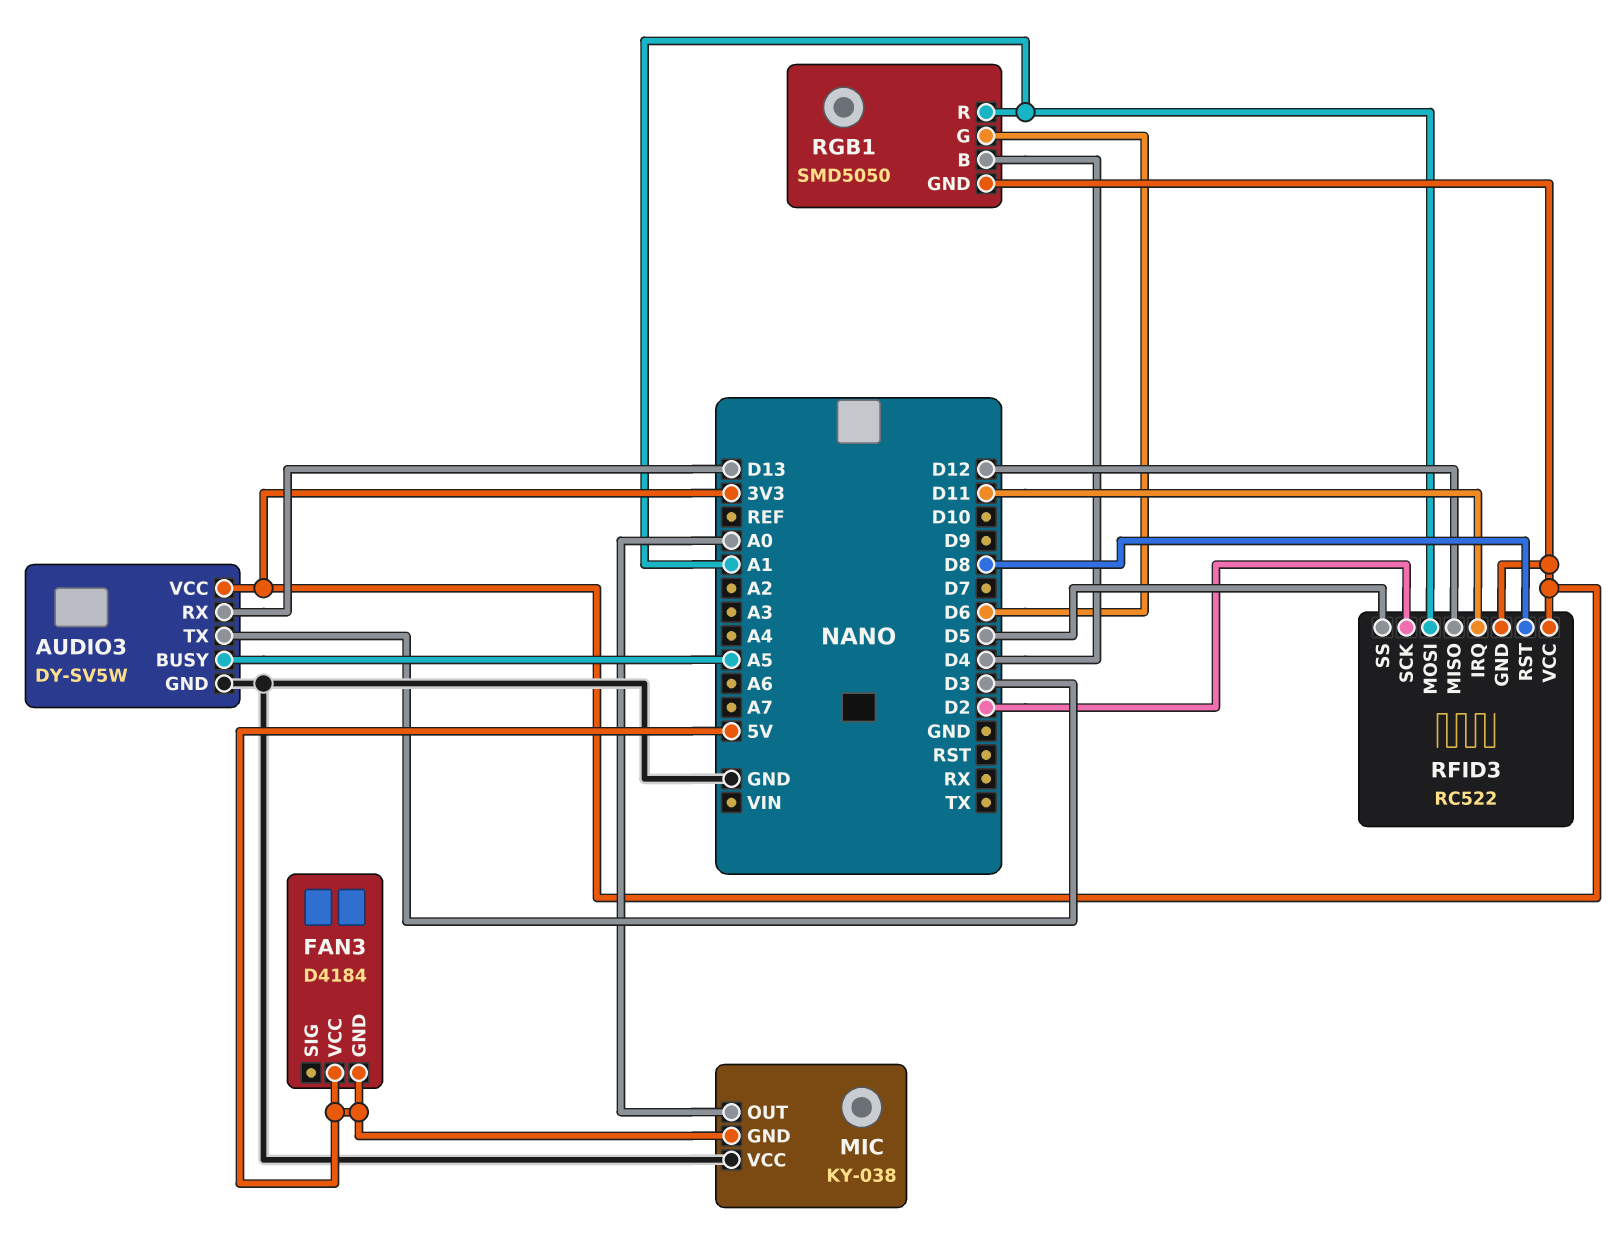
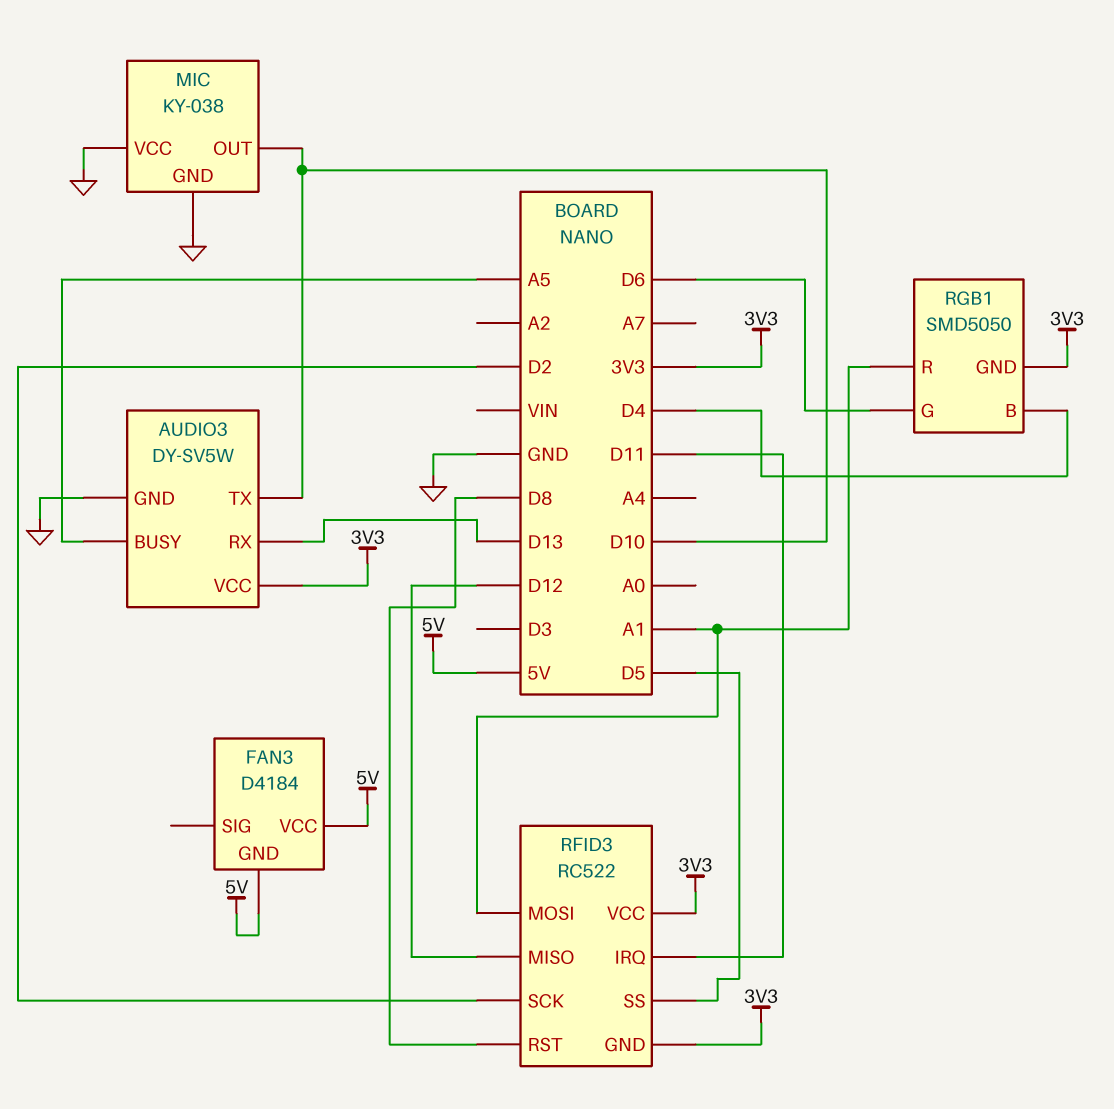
AUDIO3 pin TX: D3 -> D10
MIC pin GND: 5V -> GND
MIC pin OUT: A0 -> D10

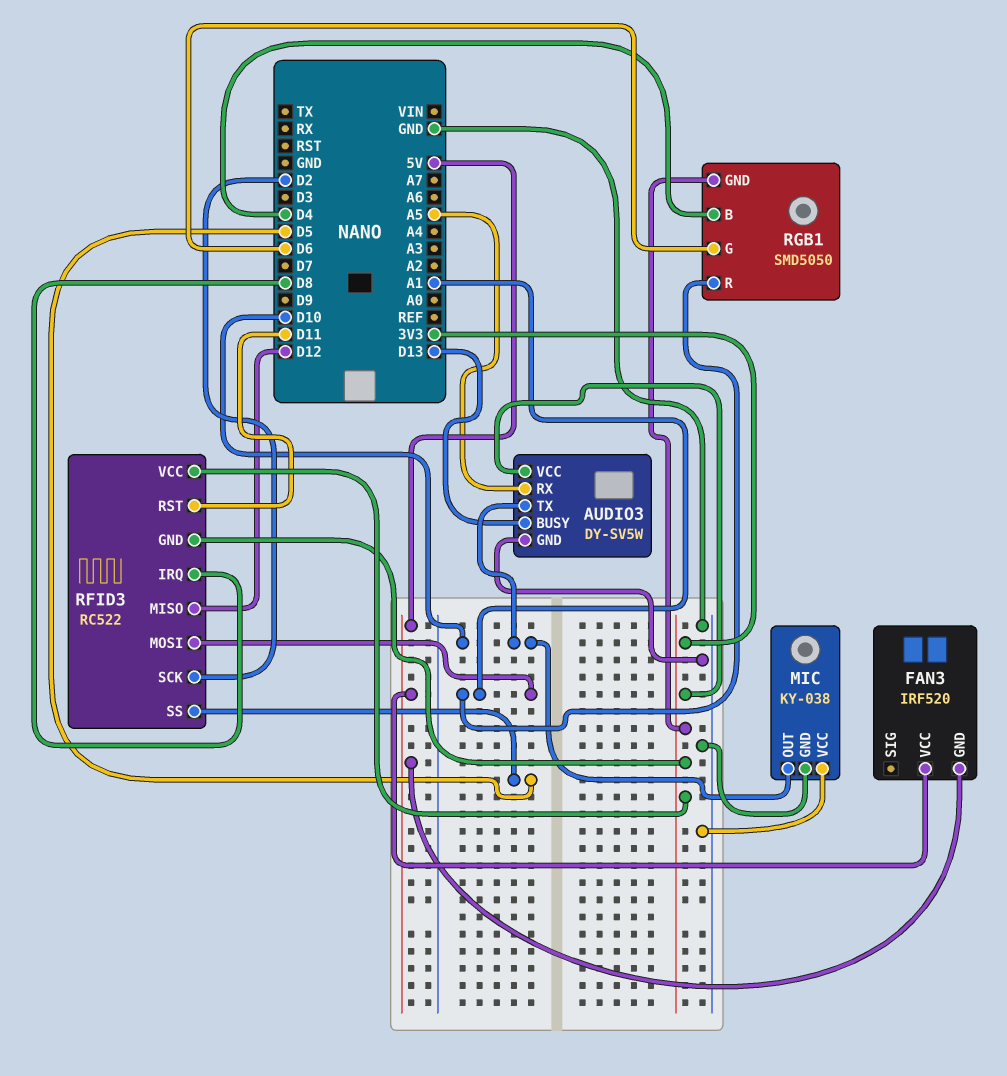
AUDIO3 pin BUSY: A5 -> D13
AUDIO3 pin RX: D13 -> A5
FAN3: D4184 -> IRF520
RFID3 pin IRQ: D11 -> D8
RFID3 pin RST: D8 -> D11

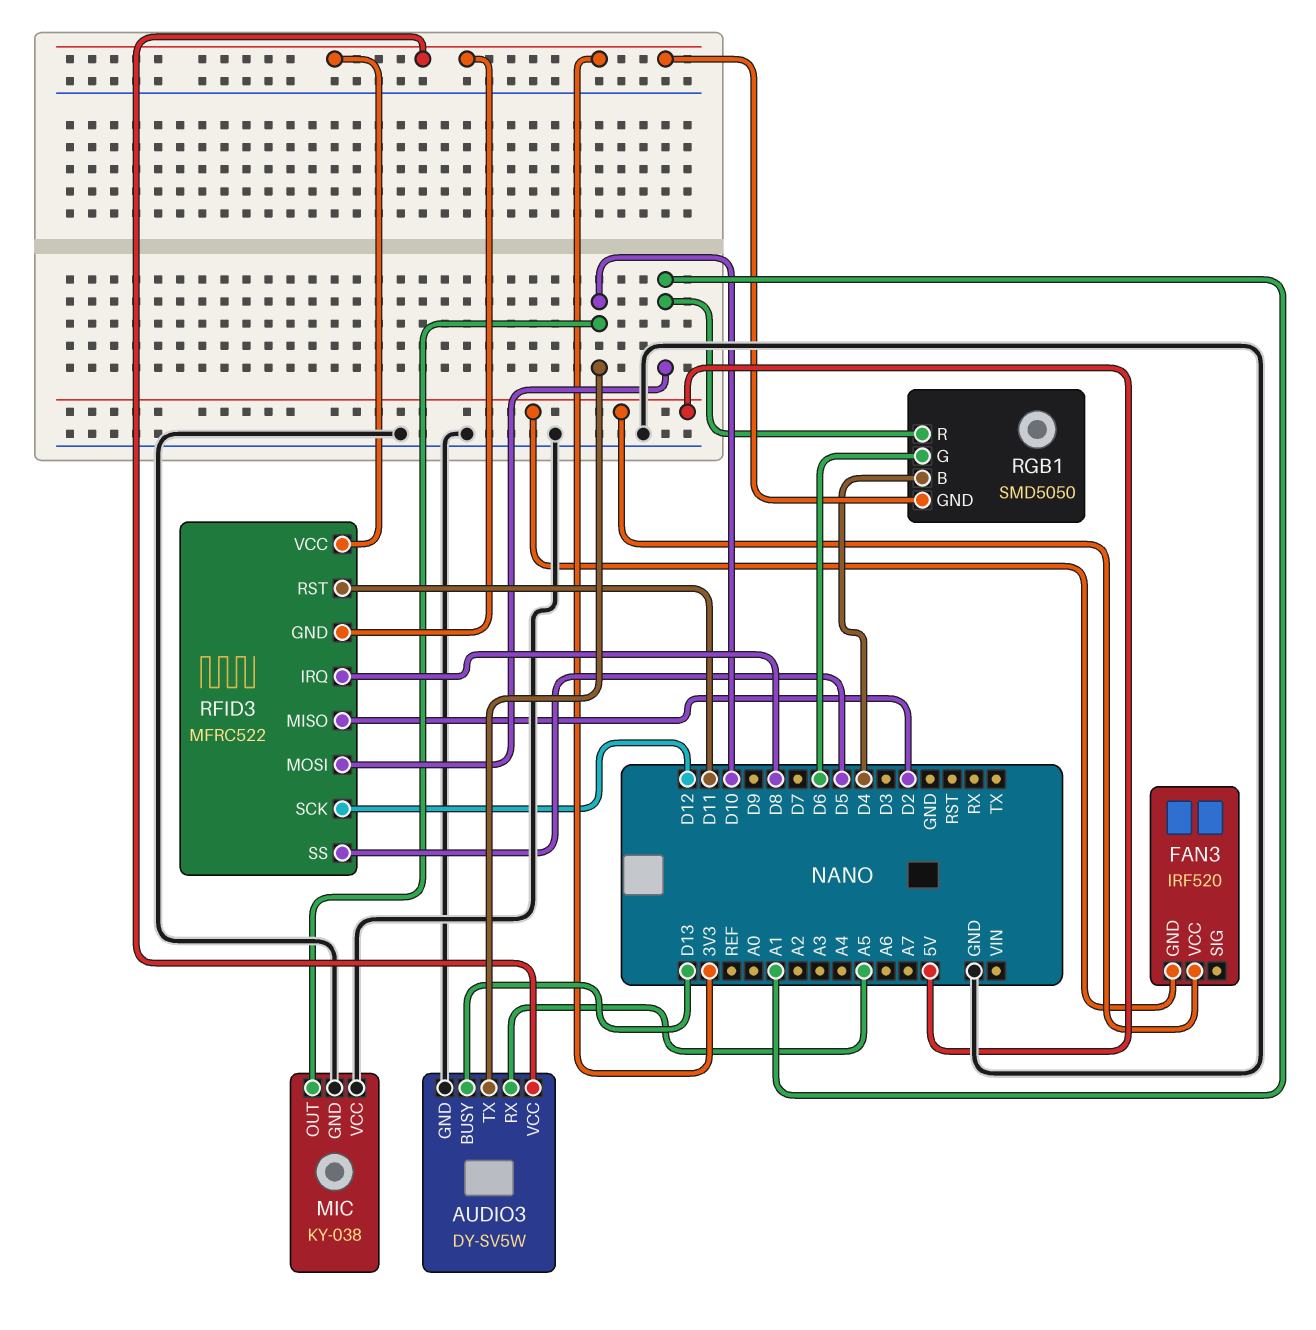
RFID3: RC522 -> MFRC522
RFID3 pin MISO: D12 -> D2
RFID3 pin SCK: D2 -> D12

